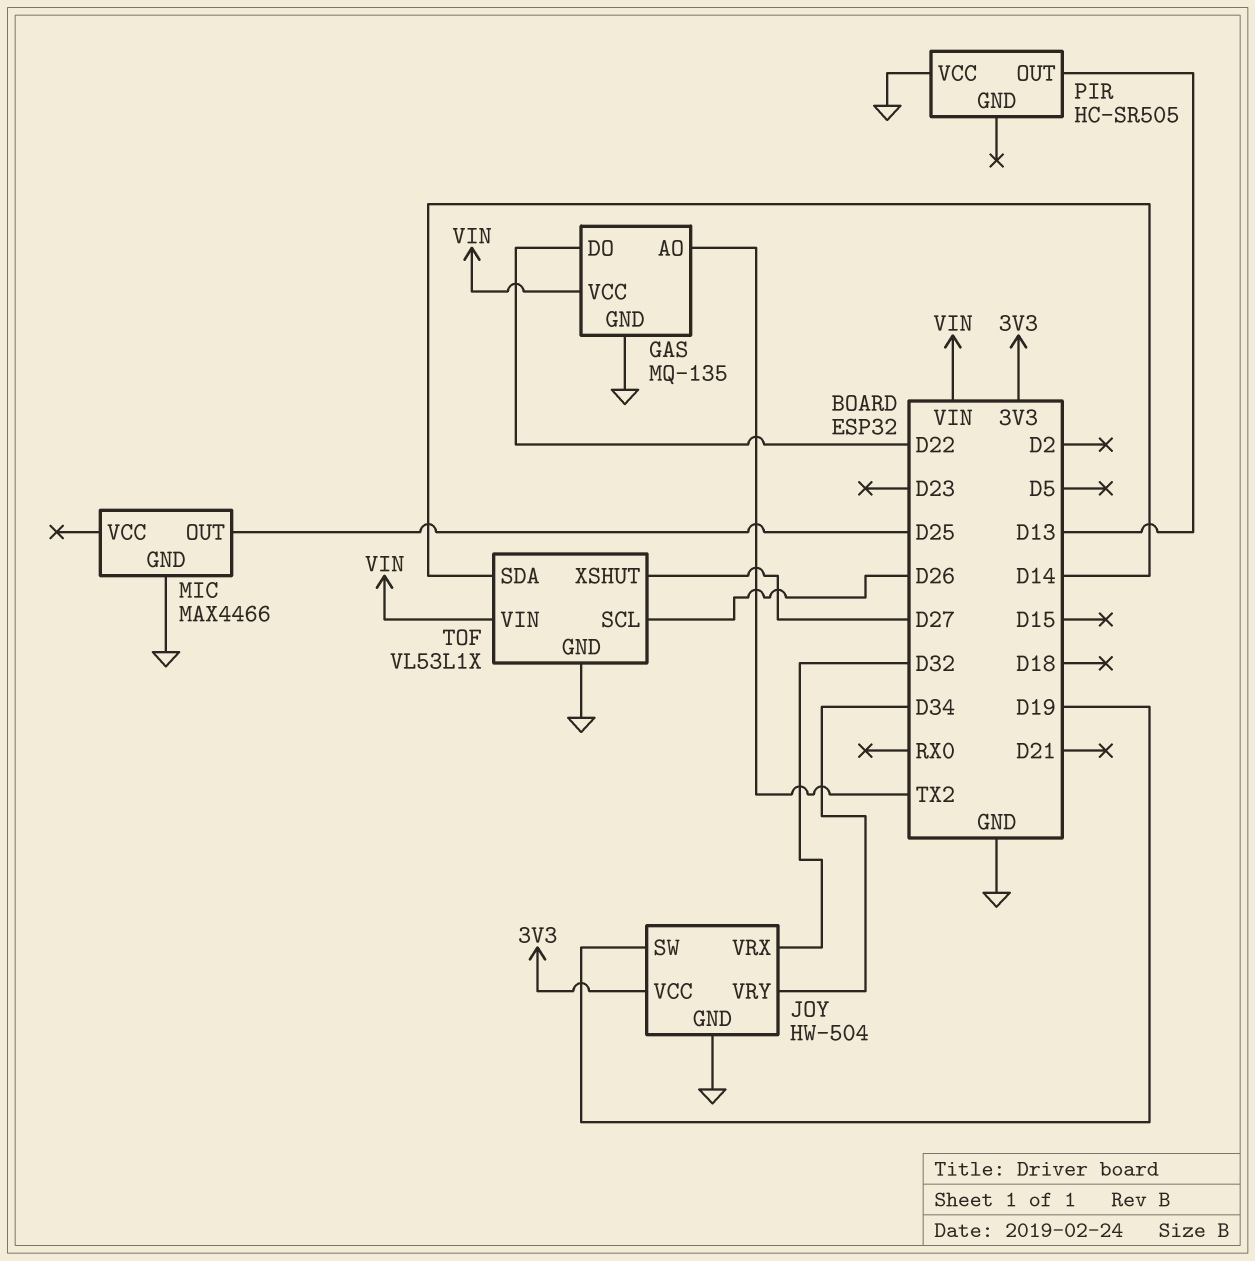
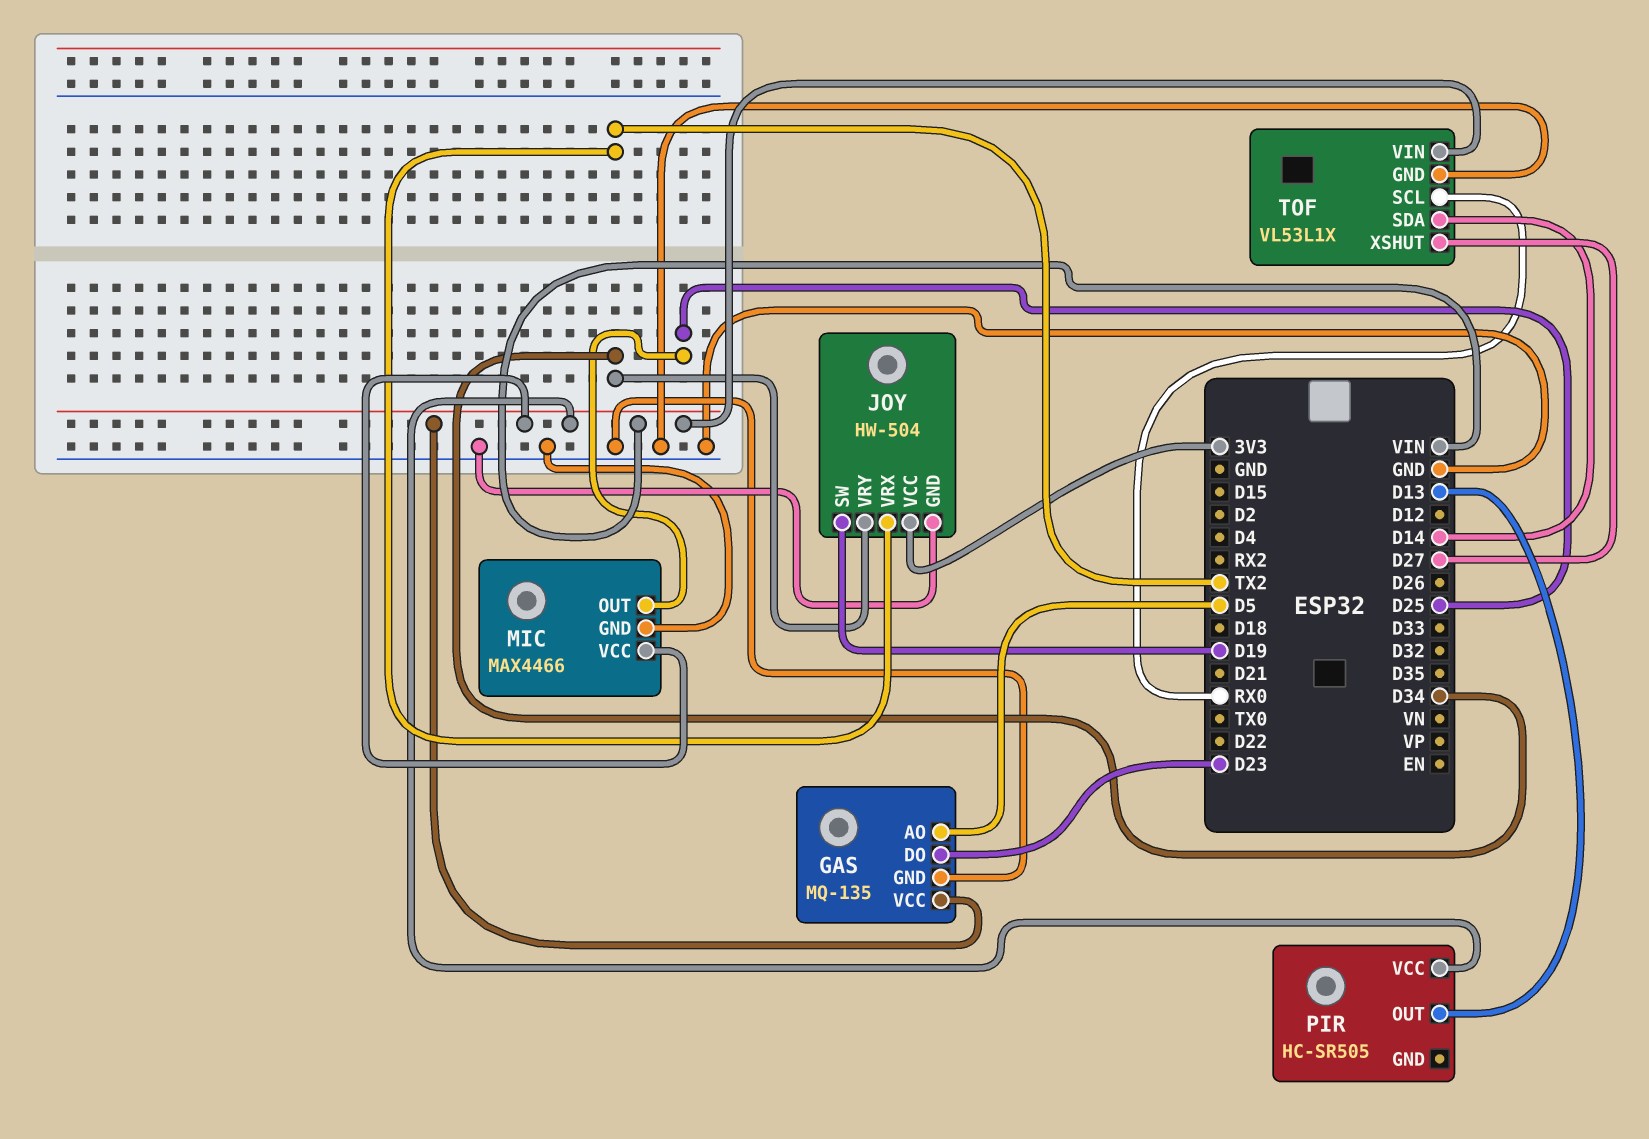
GAS pin AO: TX2 -> D5
GAS pin DO: D22 -> D23
JOY pin VRX: D32 -> TX2
MIC pin VCC: none -> VIN
PIR pin VCC: GND -> VIN
TOF pin SCL: D26 -> RX0

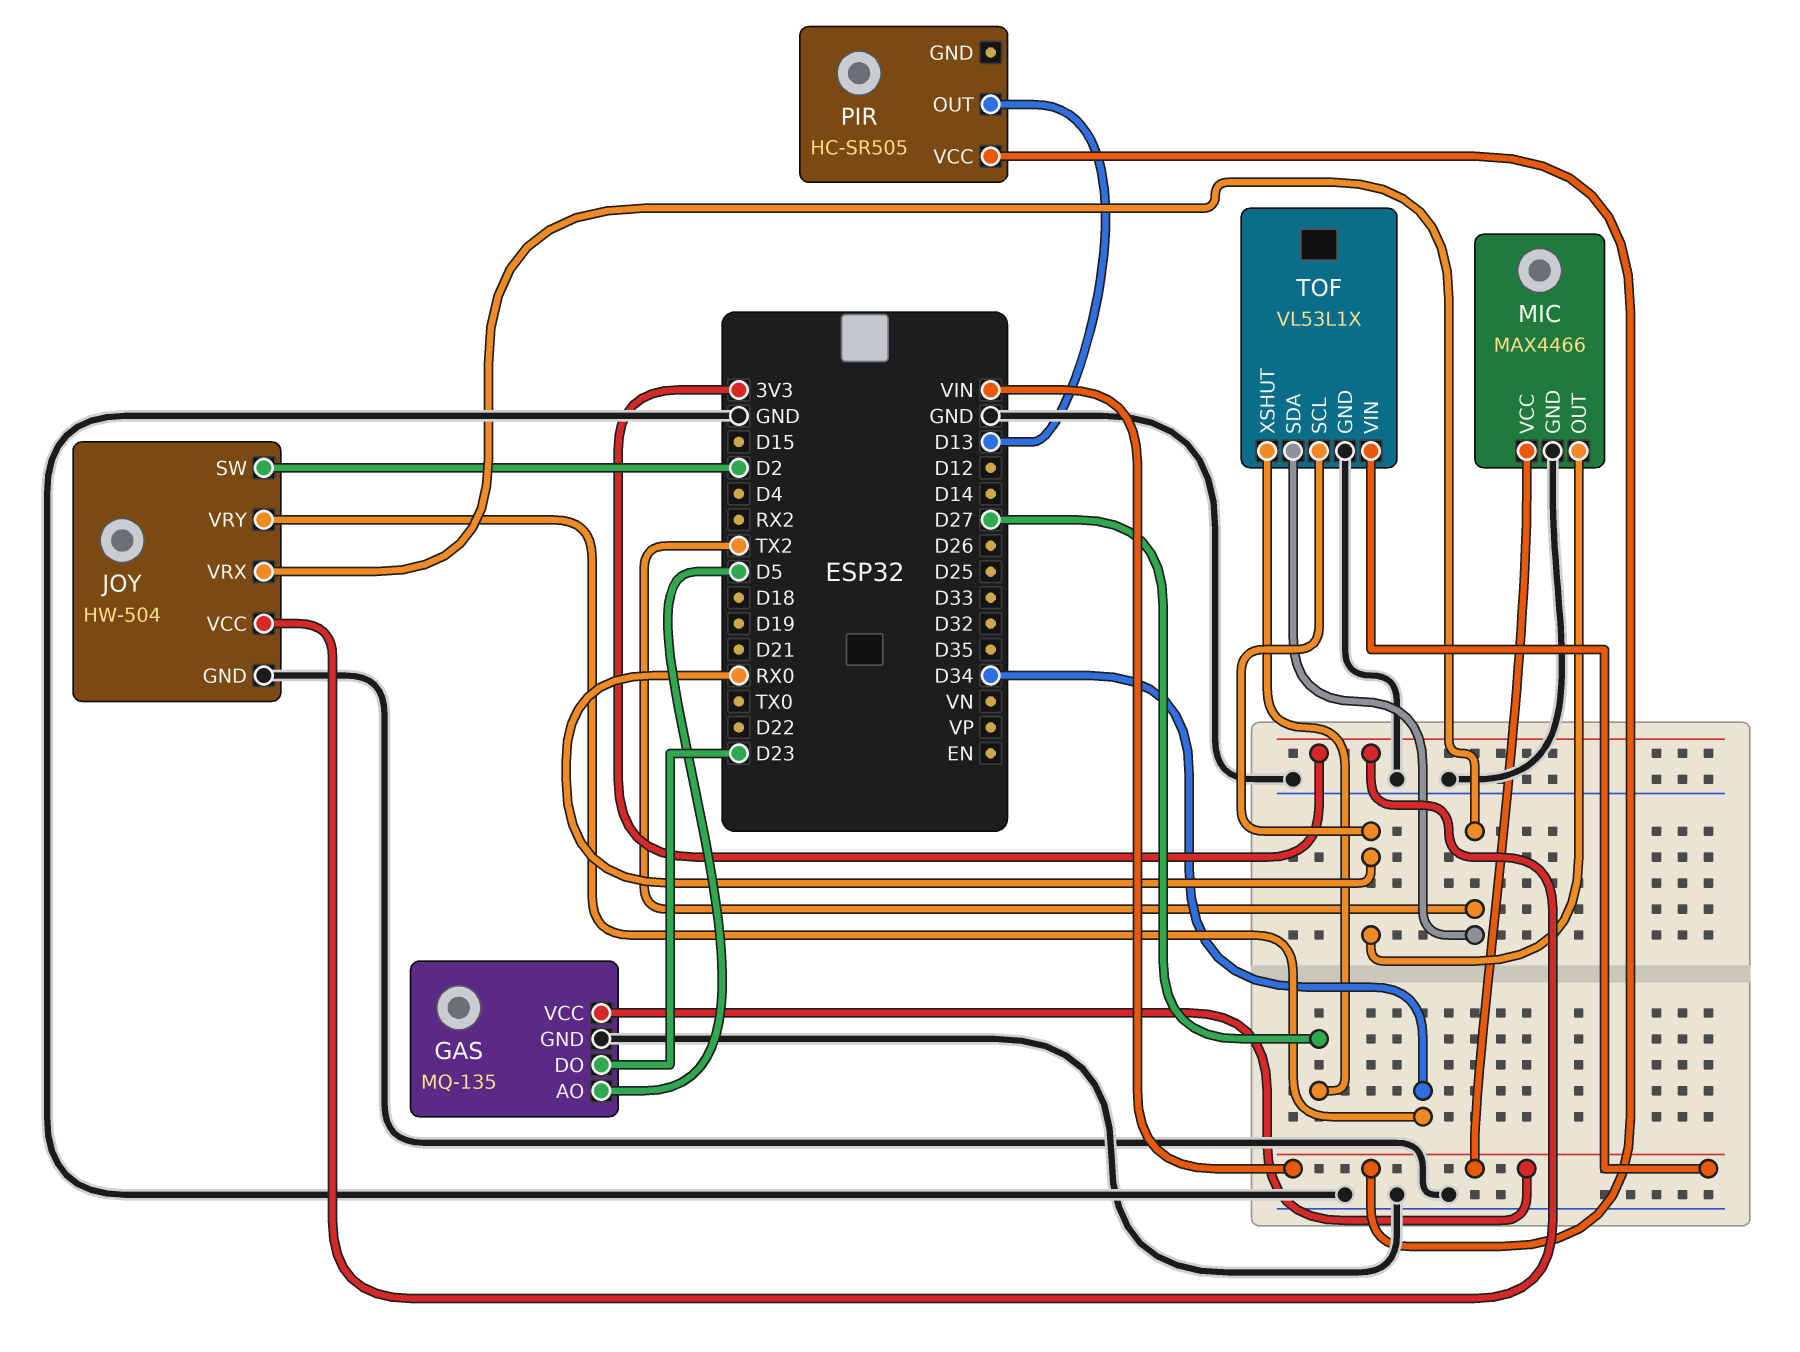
JOY pin SW: D19 -> D2
MIC pin OUT: D25 -> RX0
TOF pin SDA: D14 -> TX2

